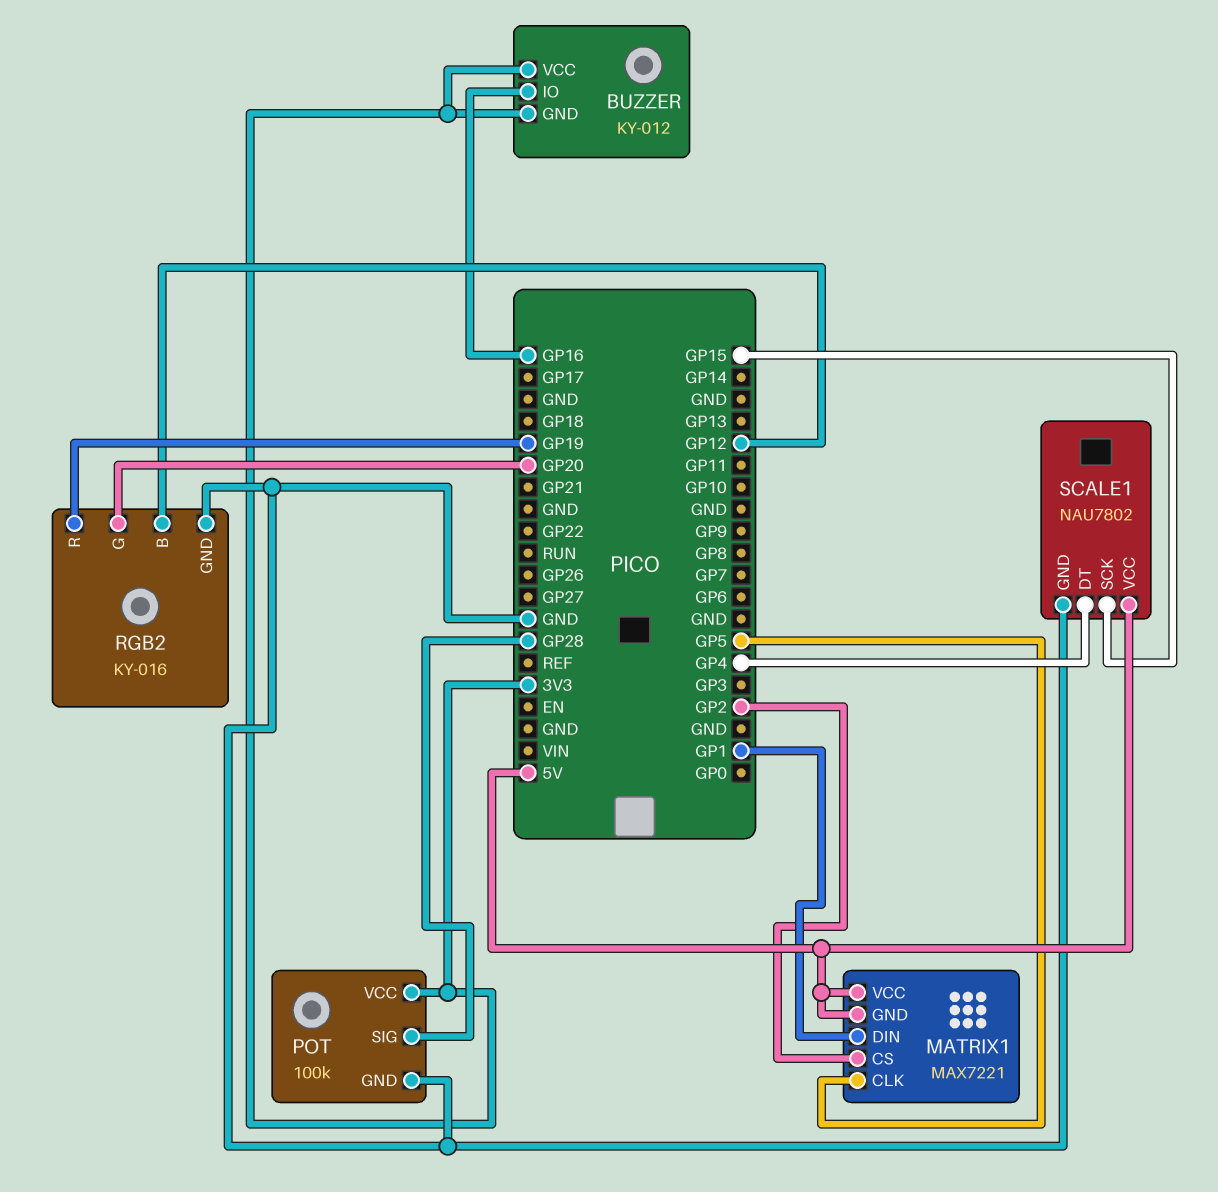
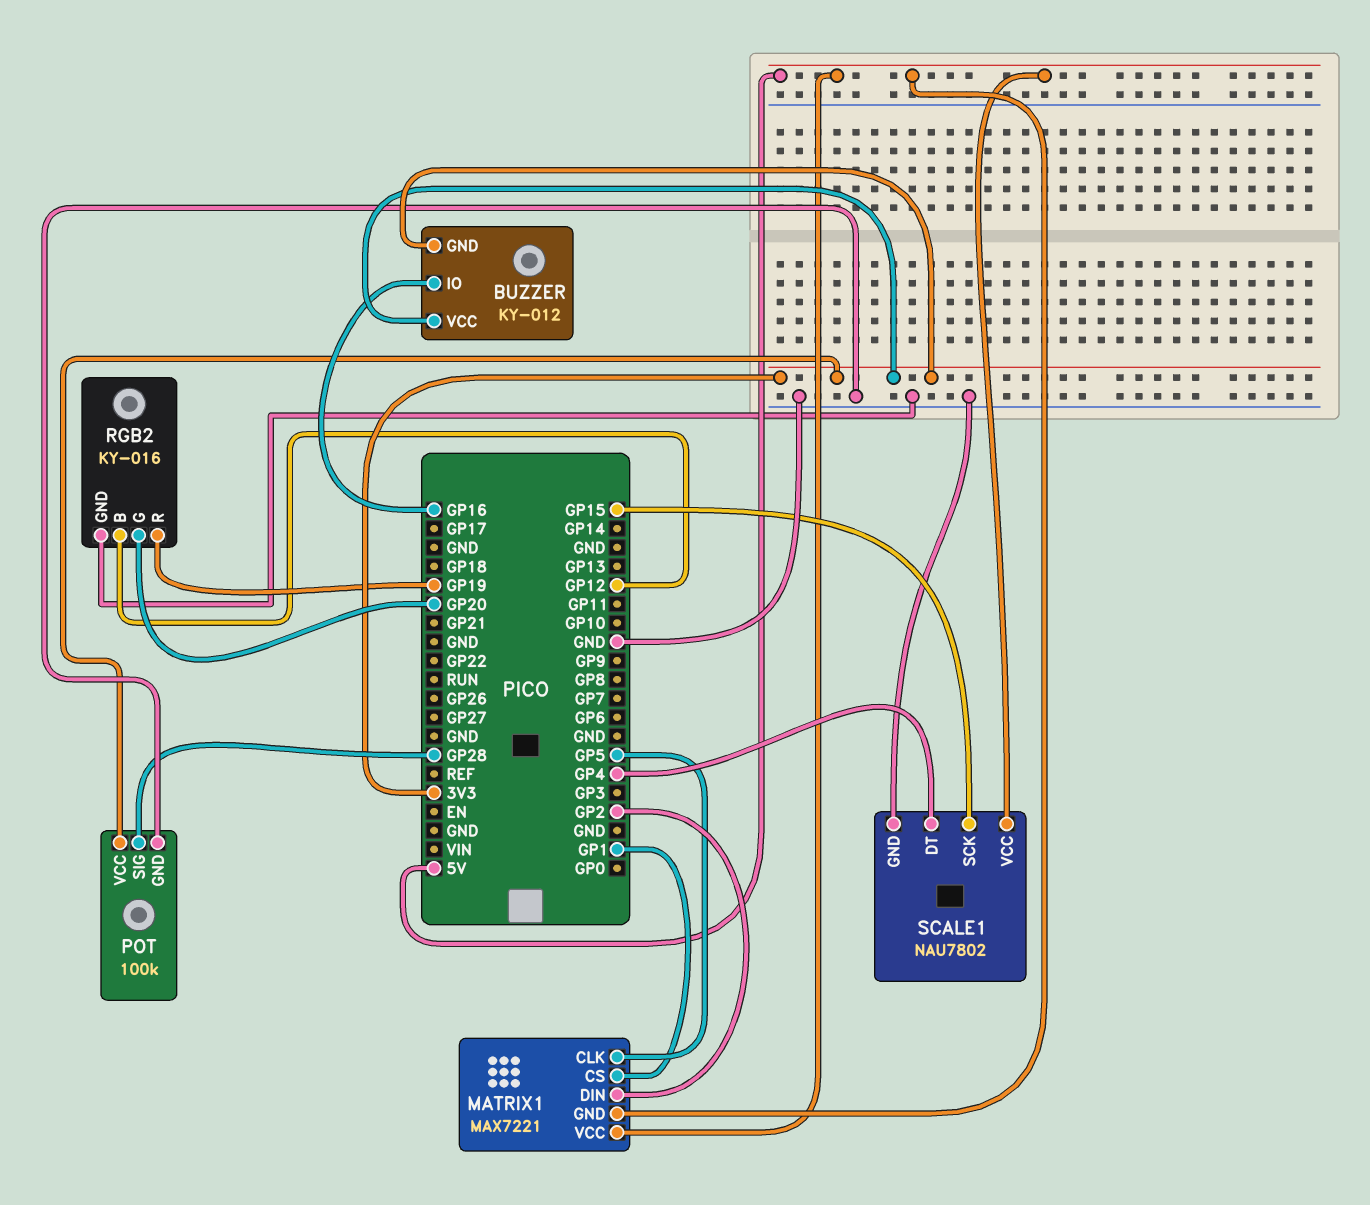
MATRIX1 pin CS: GP2 -> GP1
MATRIX1 pin DIN: GP1 -> GP2

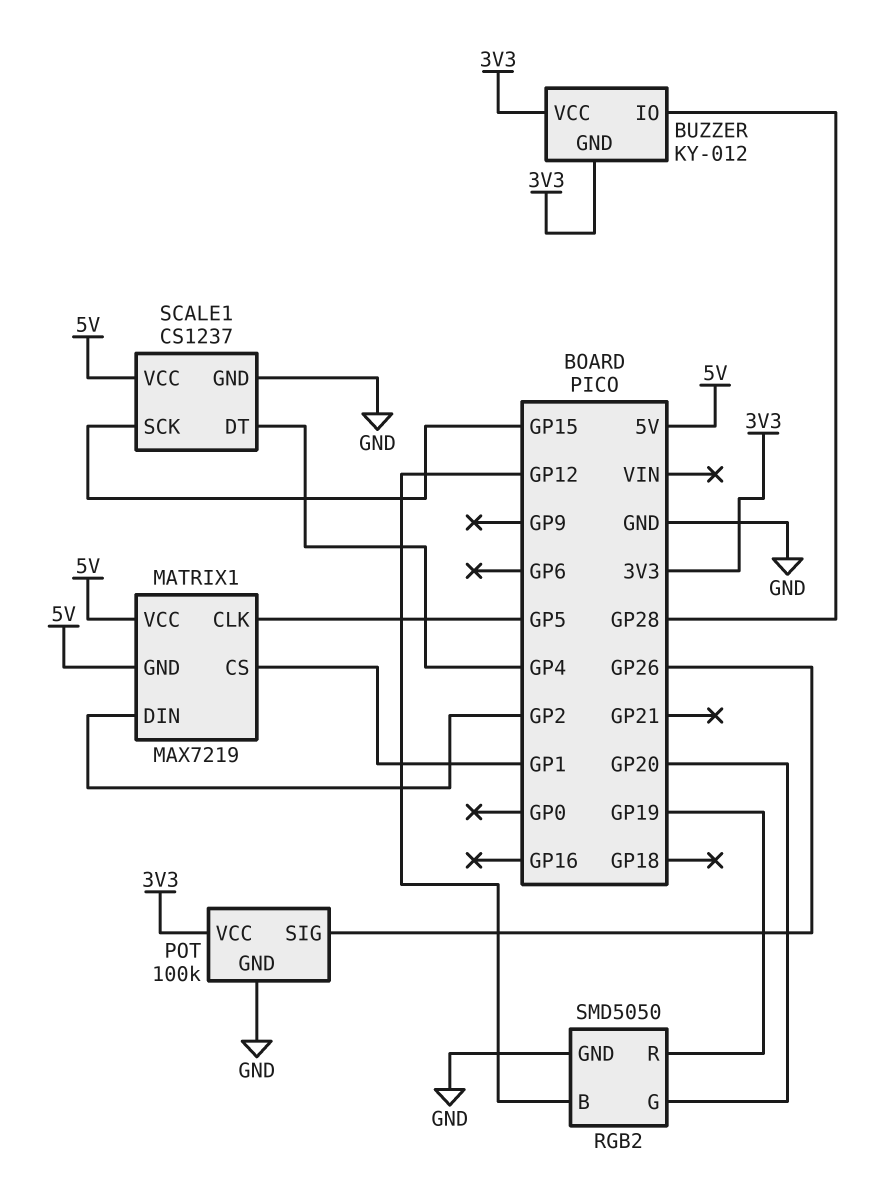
BUZZER pin IO: GP16 -> GP28
MATRIX1: MAX7221 -> MAX7219
POT pin SIG: GP28 -> GP26
RGB2: KY-016 -> SMD5050
SCALE1: NAU7802 -> CS1237

